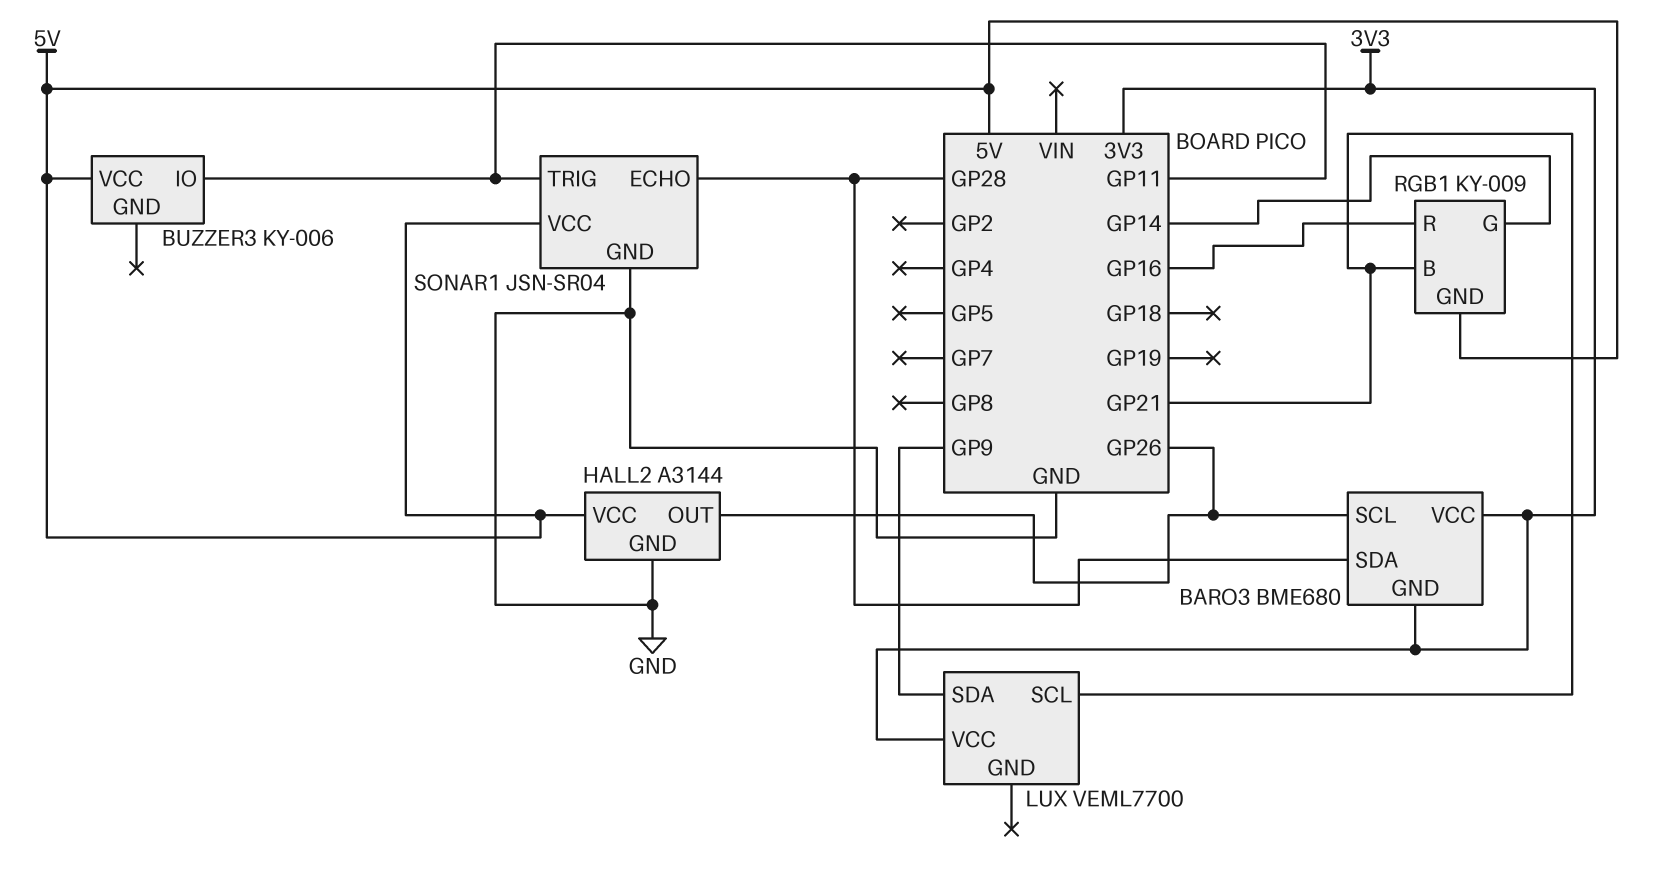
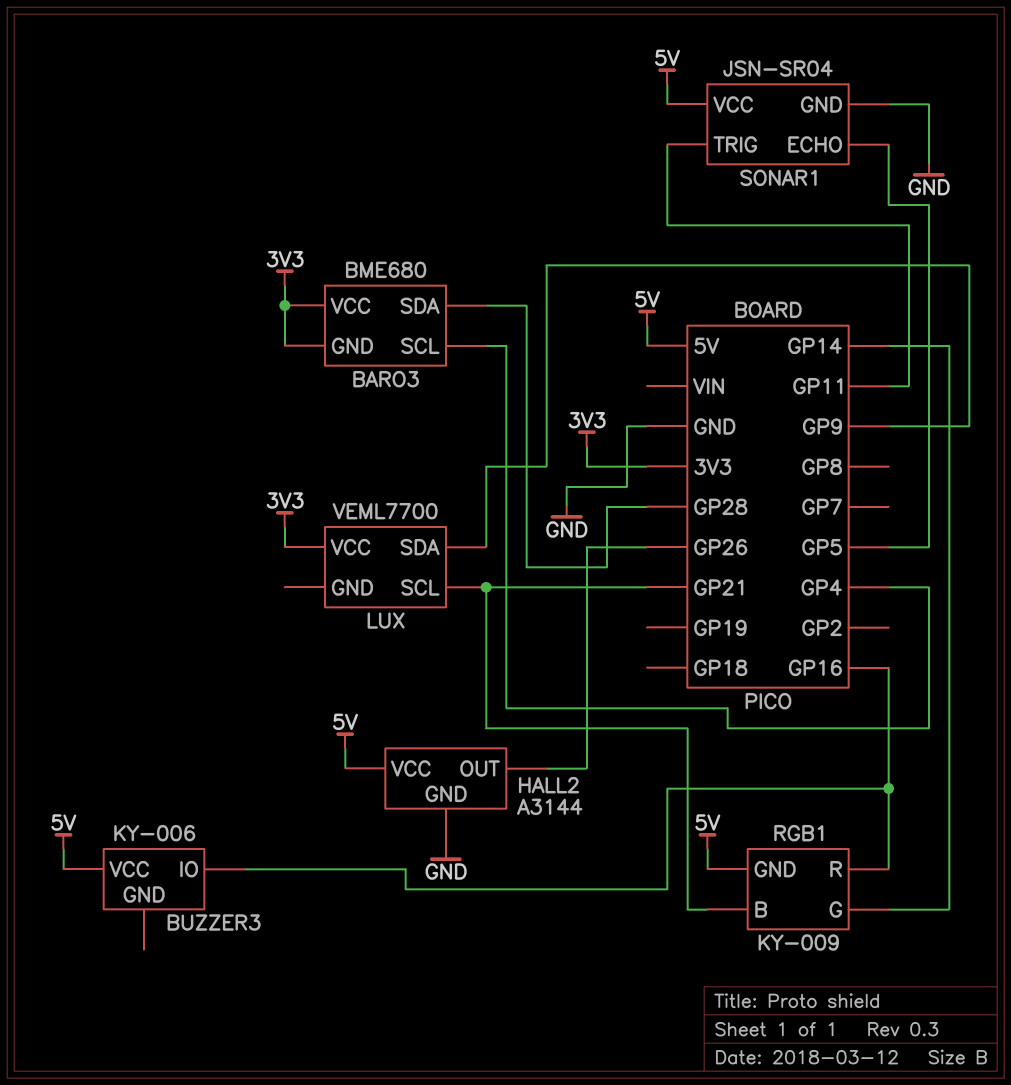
BARO3 pin SCL: GP26 -> GP4
BUZZER3 pin IO: GP11 -> GP16
SONAR1 pin ECHO: GP28 -> GP5

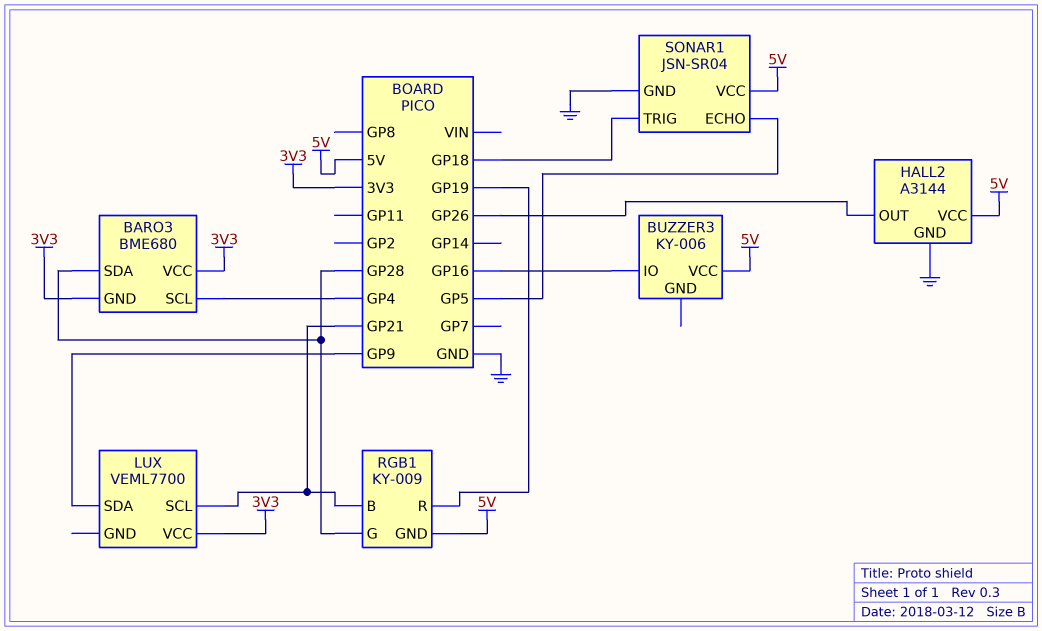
RGB1 pin G: GP14 -> GP28
RGB1 pin R: GP16 -> GP19
SONAR1 pin TRIG: GP11 -> GP18

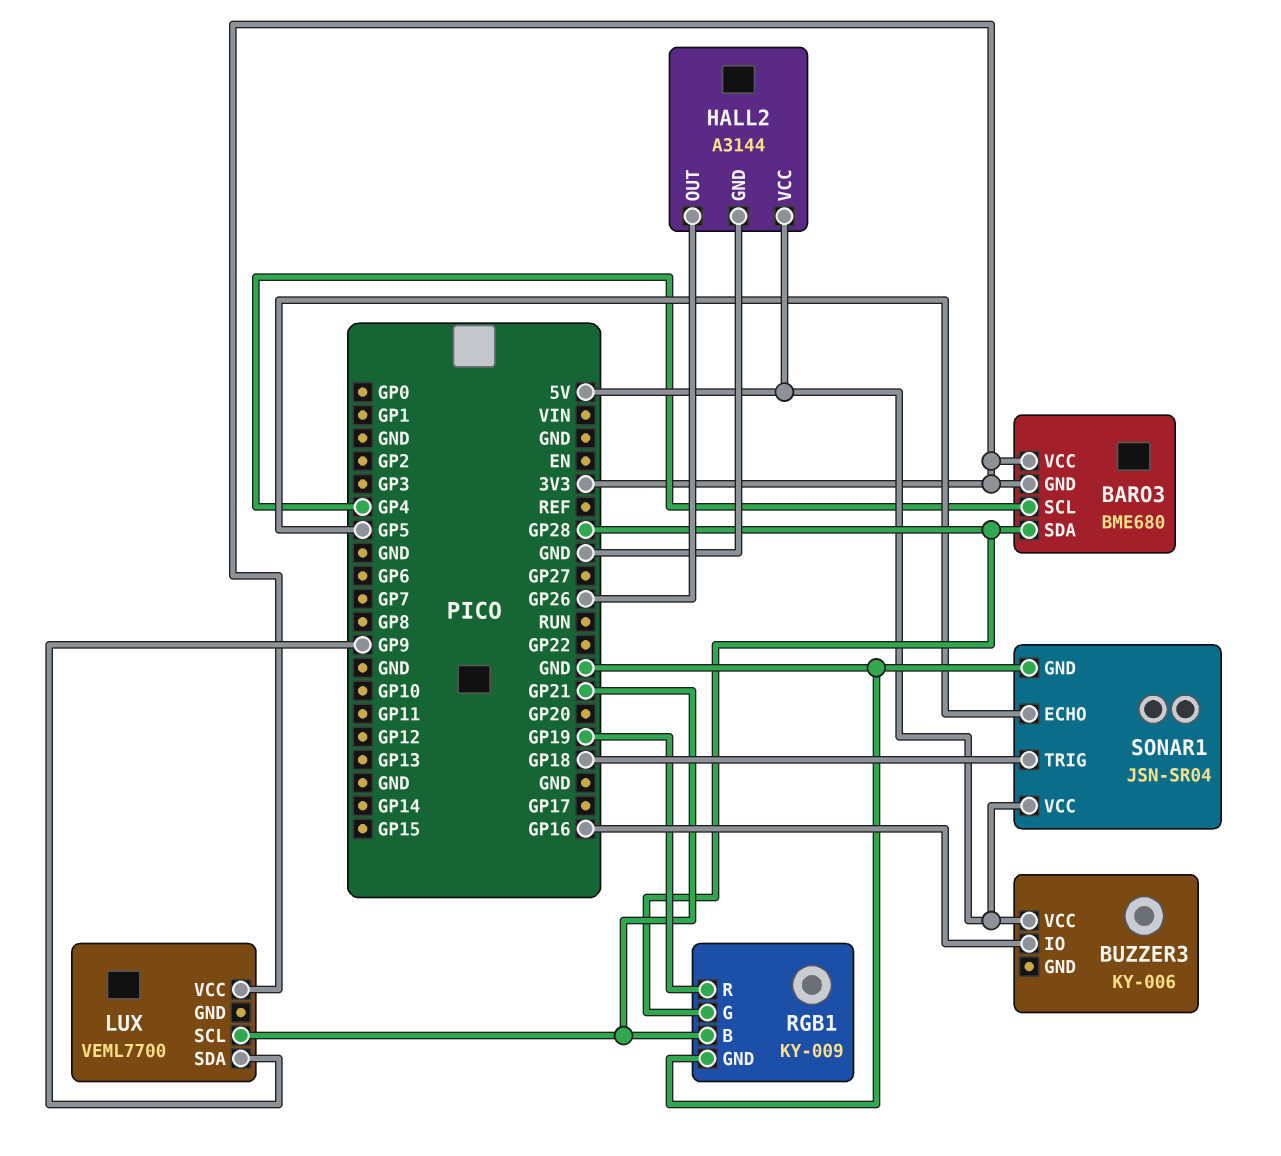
RGB1 pin GND: 5V -> GND

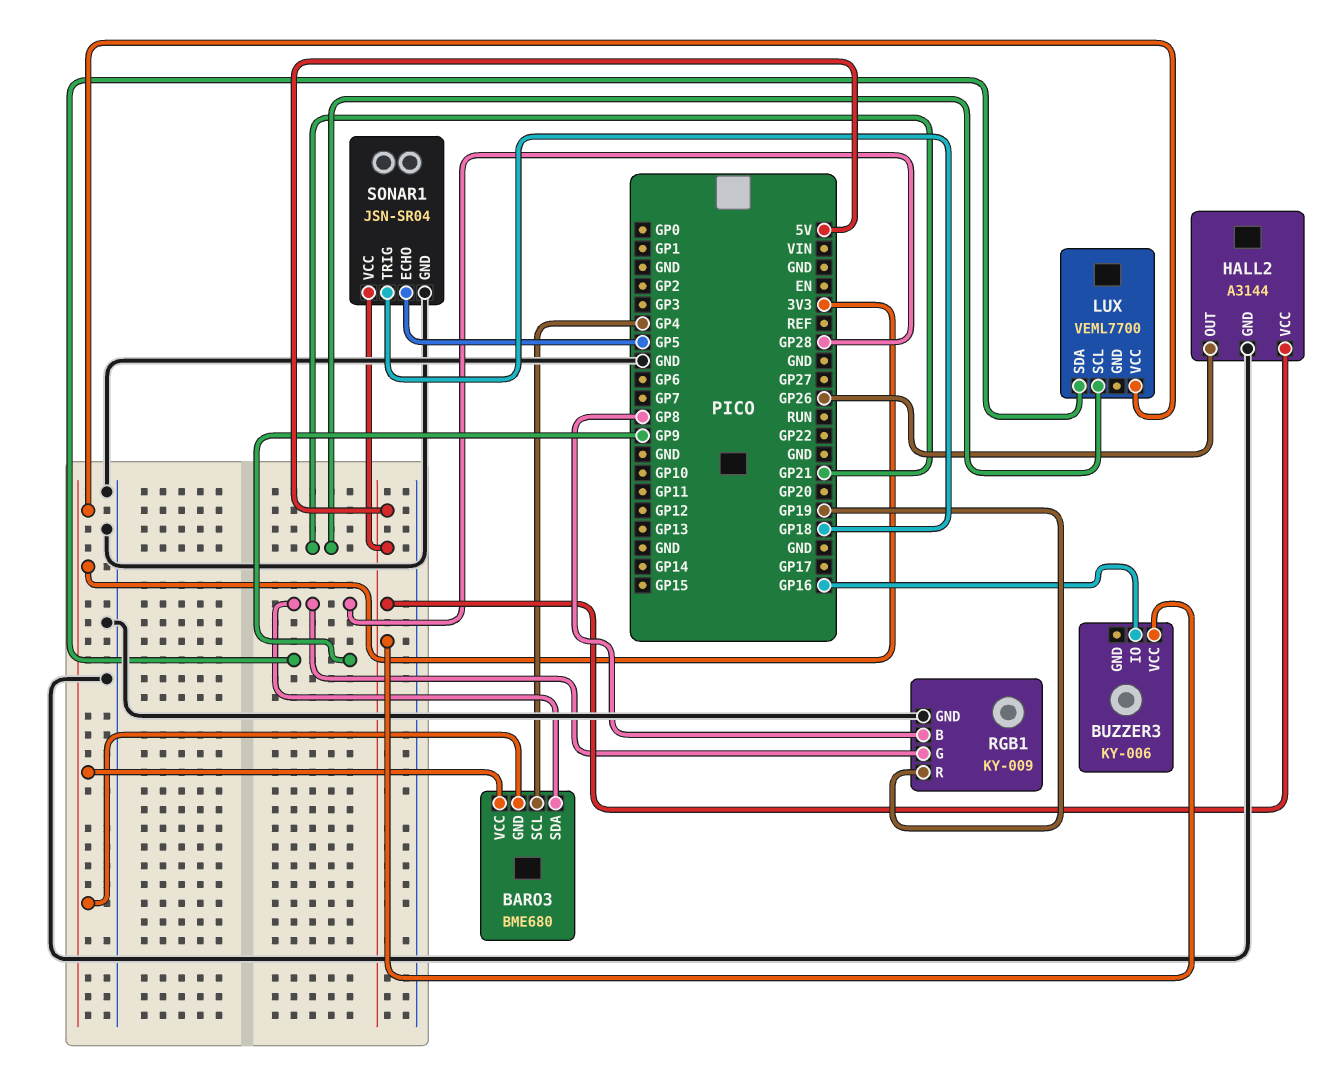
RGB1 pin B: GP21 -> GP8

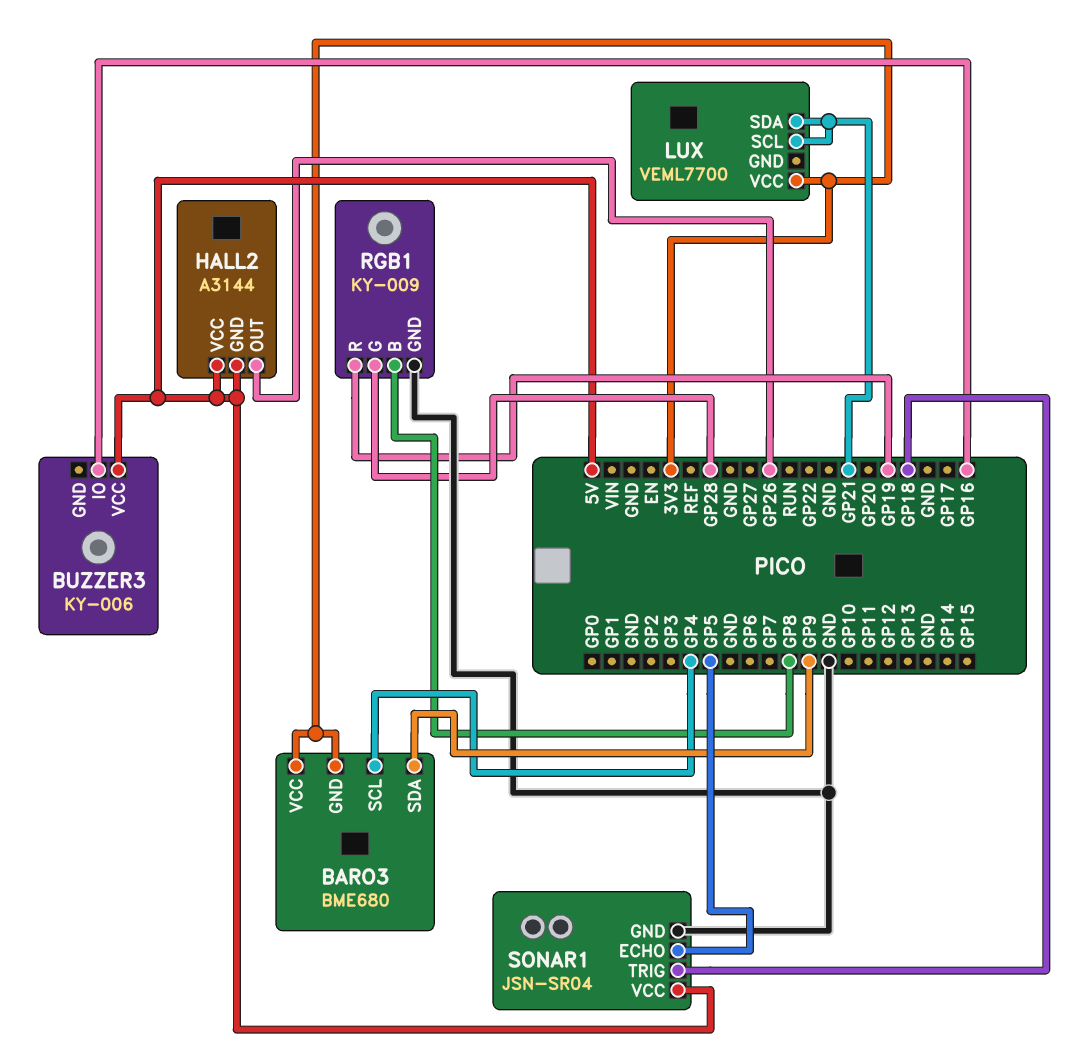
BARO3 pin SDA: GP28 -> GP9
HALL2 pin GND: GND -> 5V
LUX pin SDA: GP9 -> GP21

